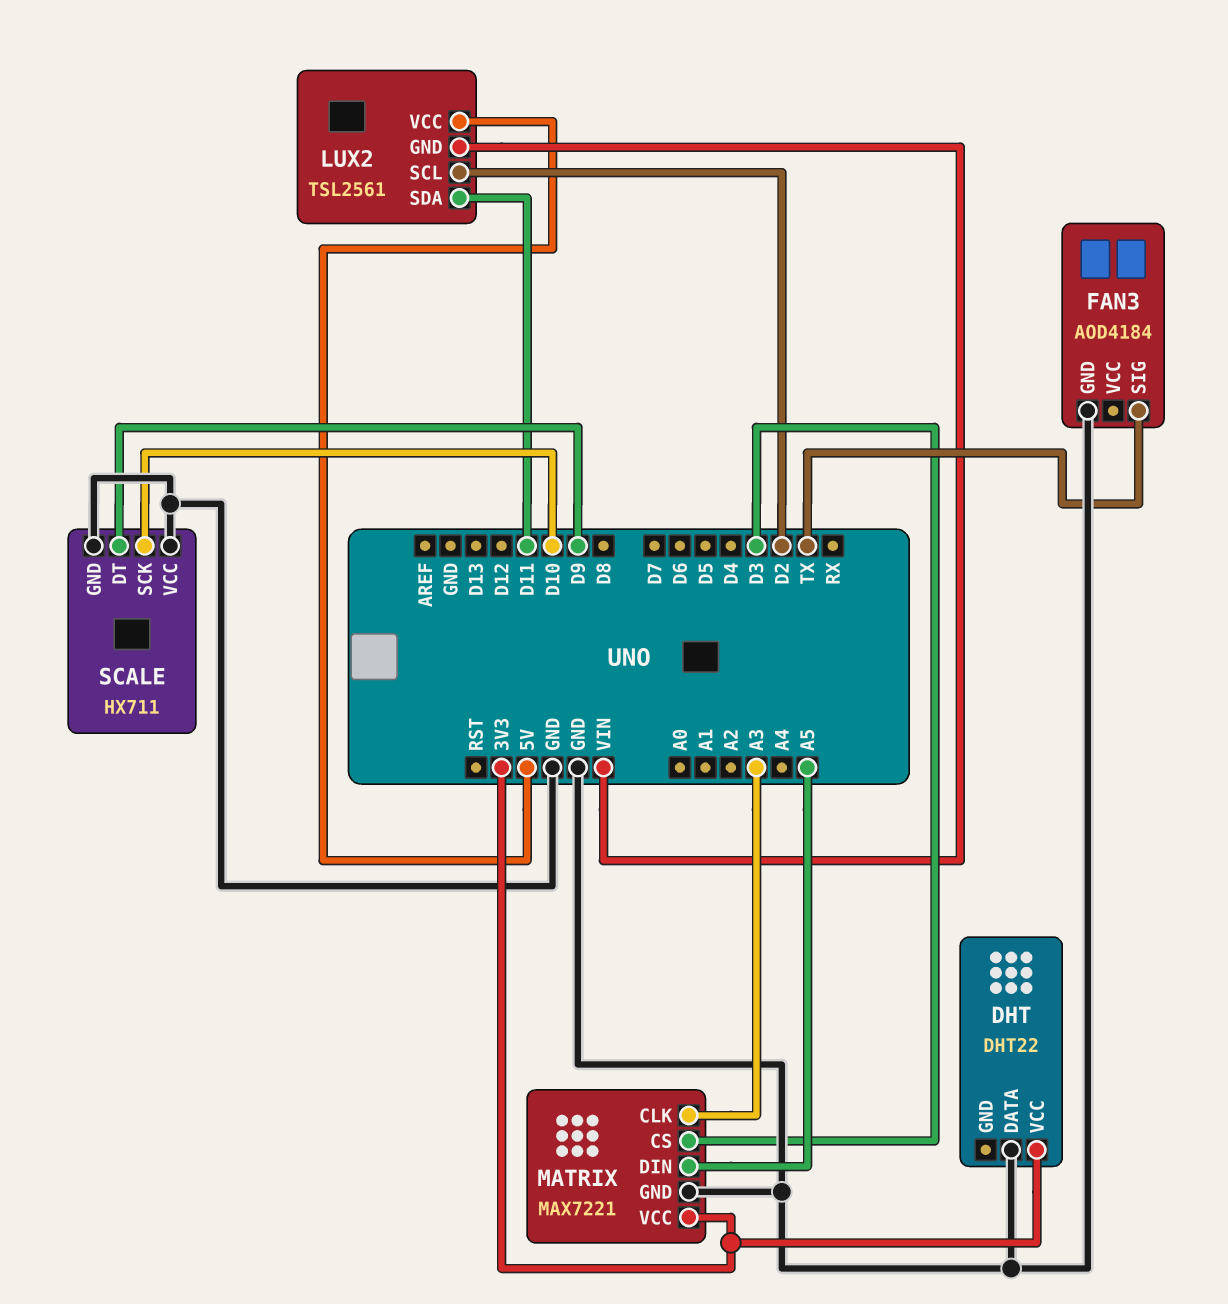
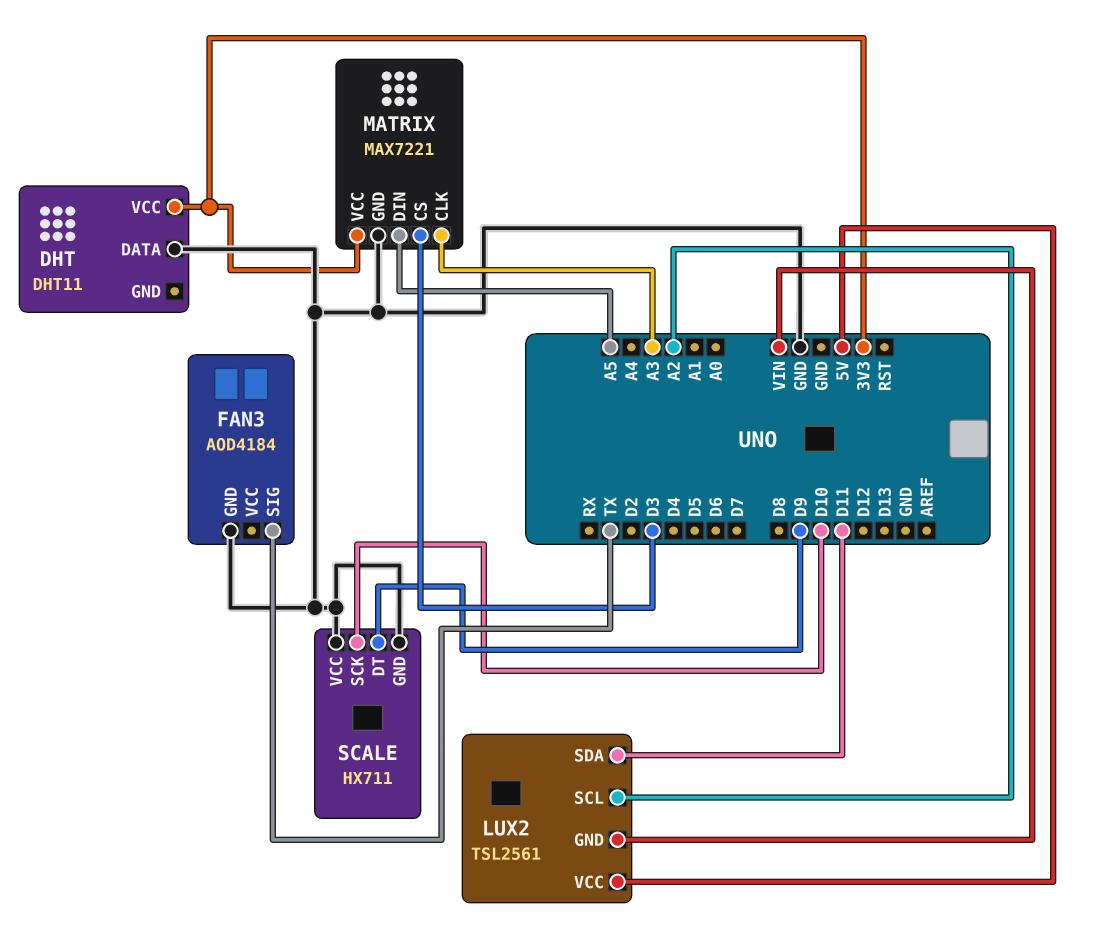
DHT: DHT22 -> DHT11
LUX2 pin SCL: D2 -> A2

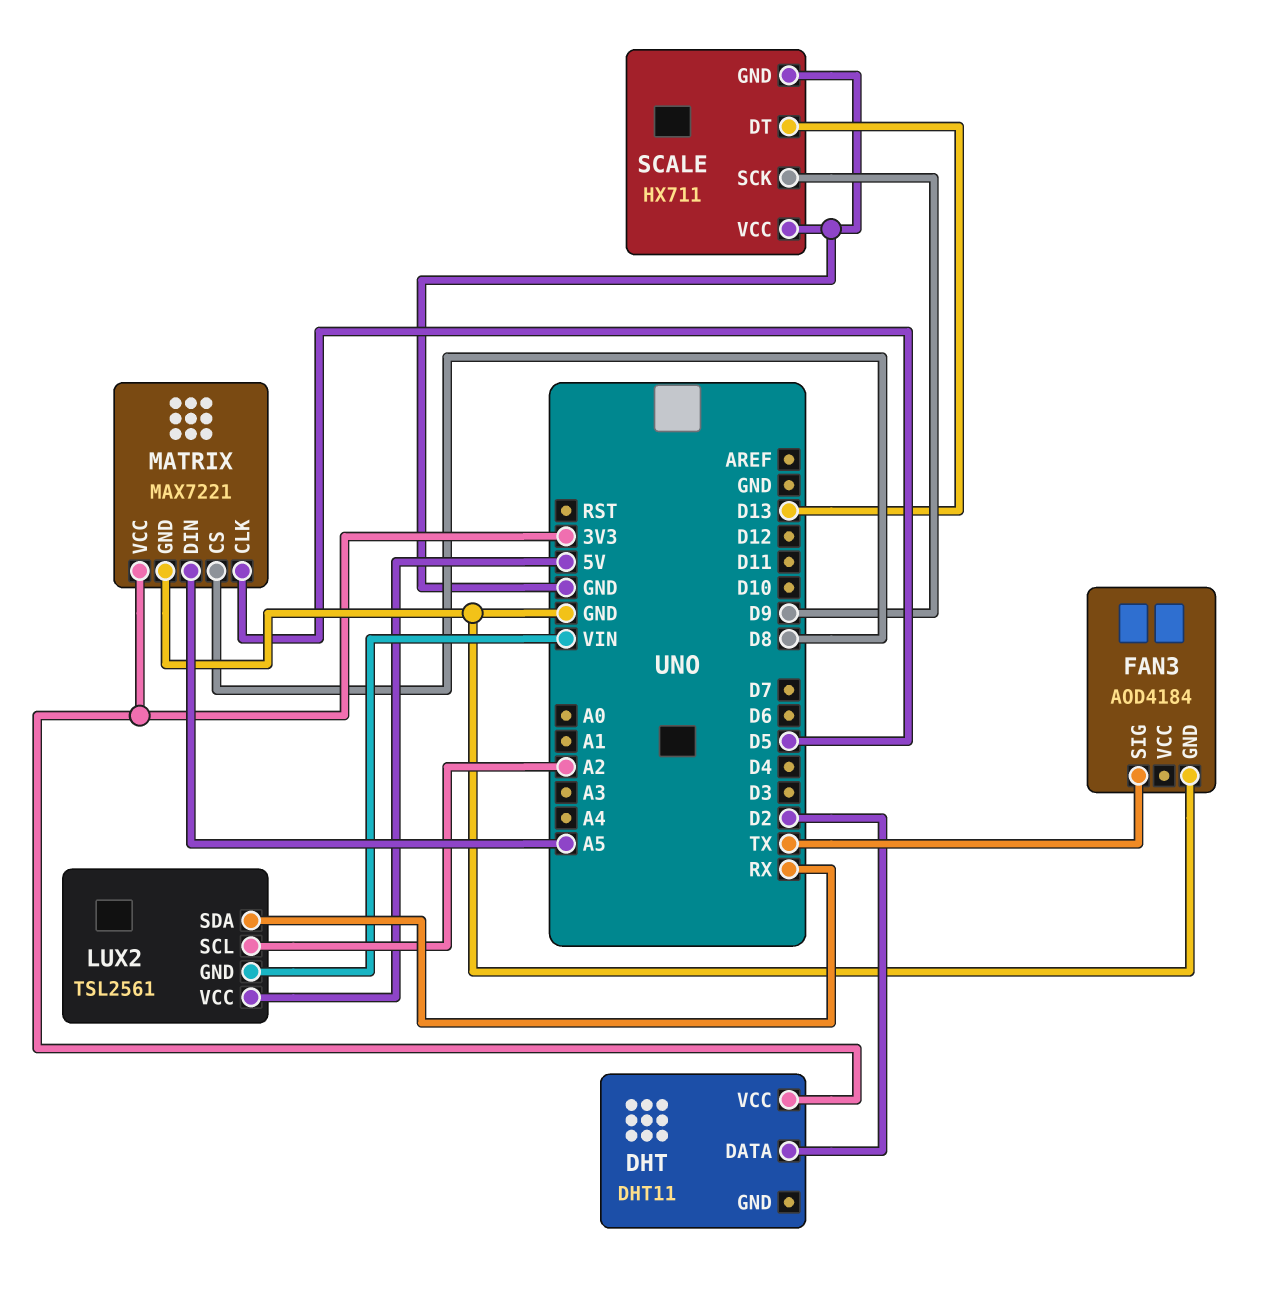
DHT pin DATA: GND -> D2
LUX2 pin SDA: D11 -> RX
MATRIX pin CLK: A3 -> D5
MATRIX pin CS: D3 -> D8
SCALE pin DT: D9 -> D13
SCALE pin SCK: D10 -> D9

